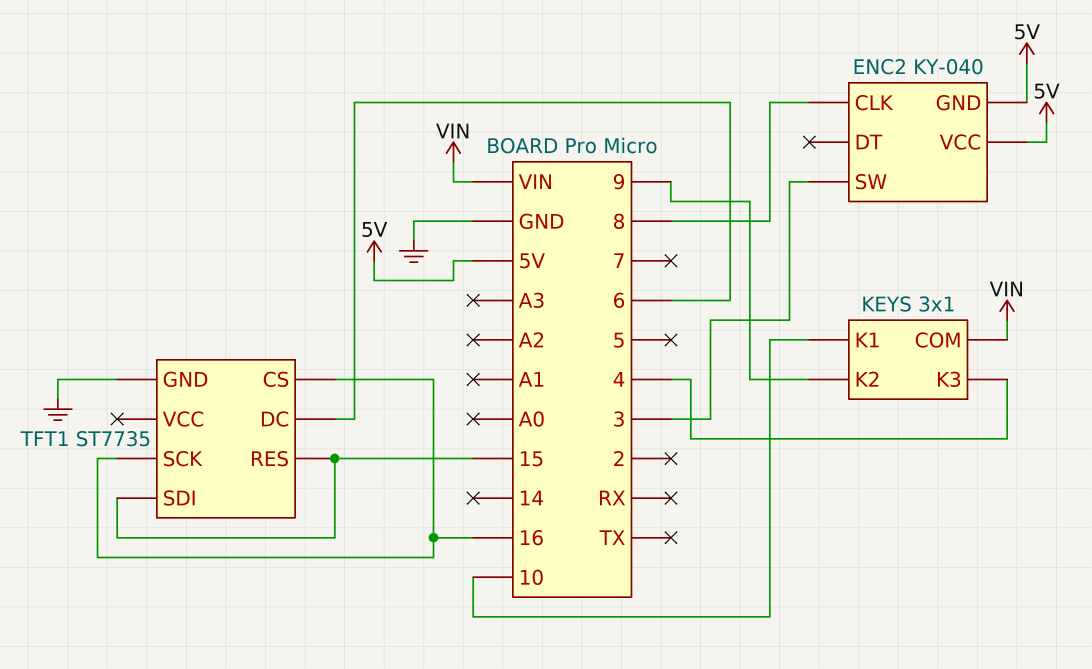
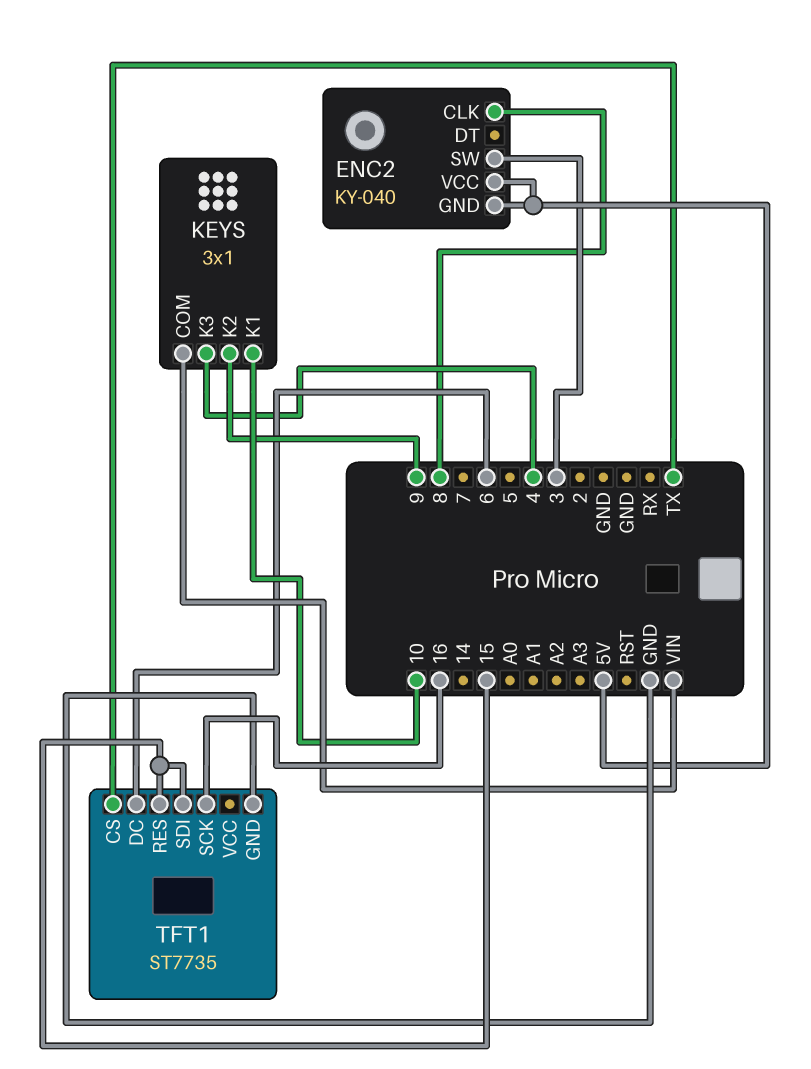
TFT1 pin CS: 16 -> TX

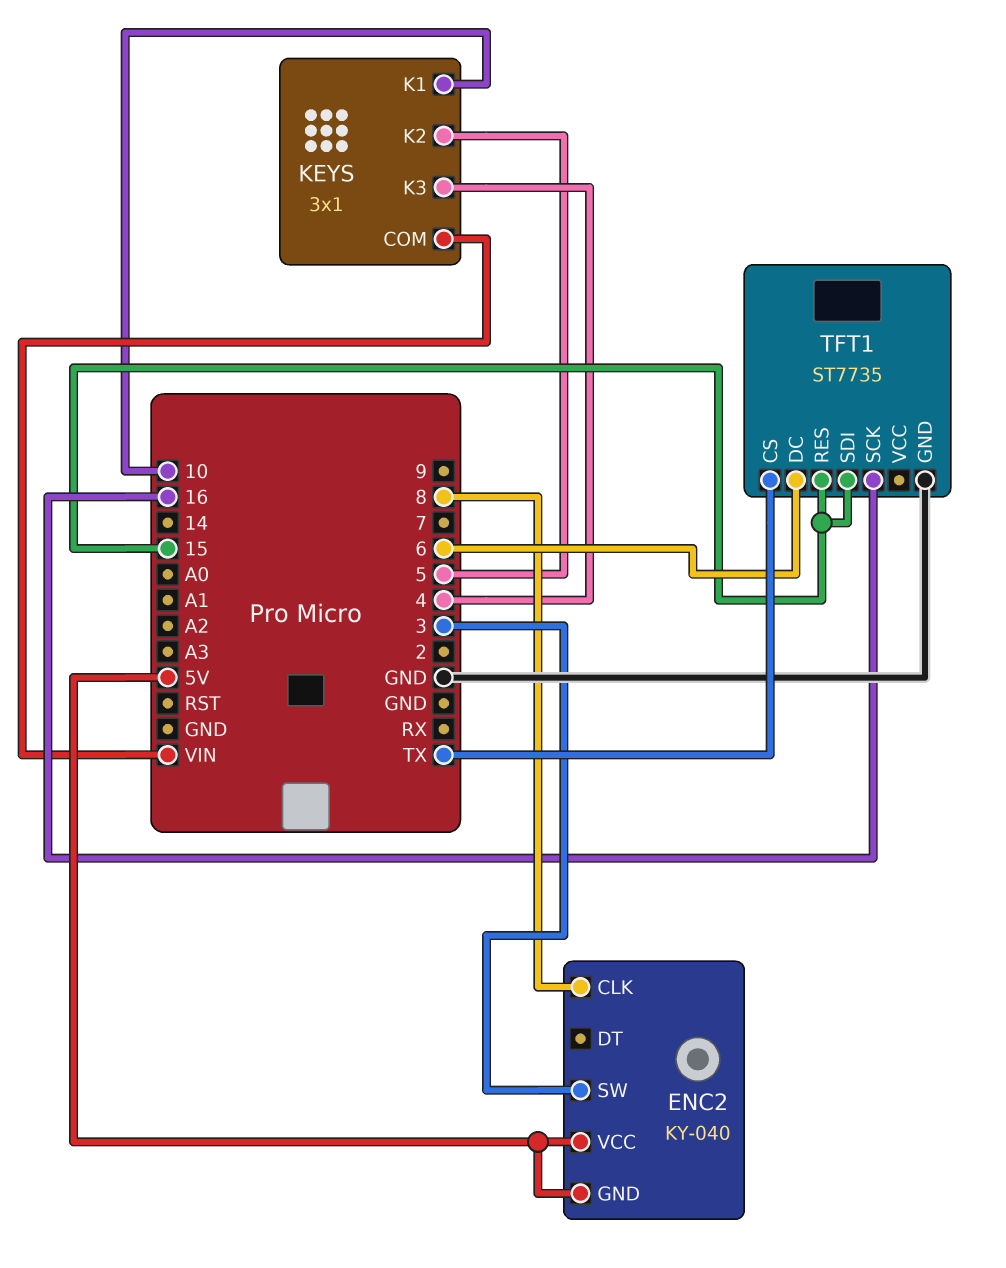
KEYS pin K2: 9 -> 5

